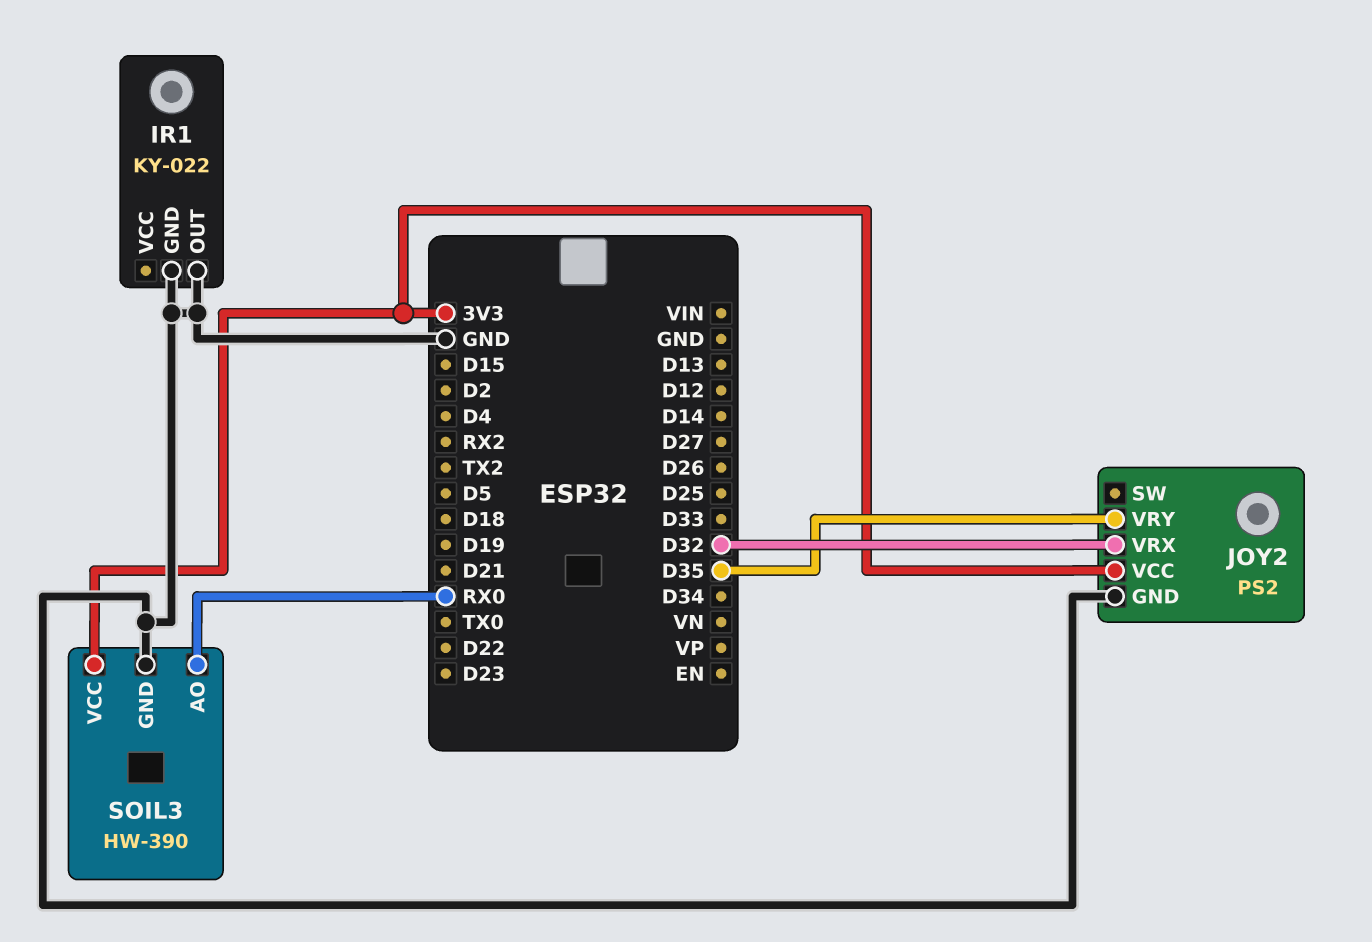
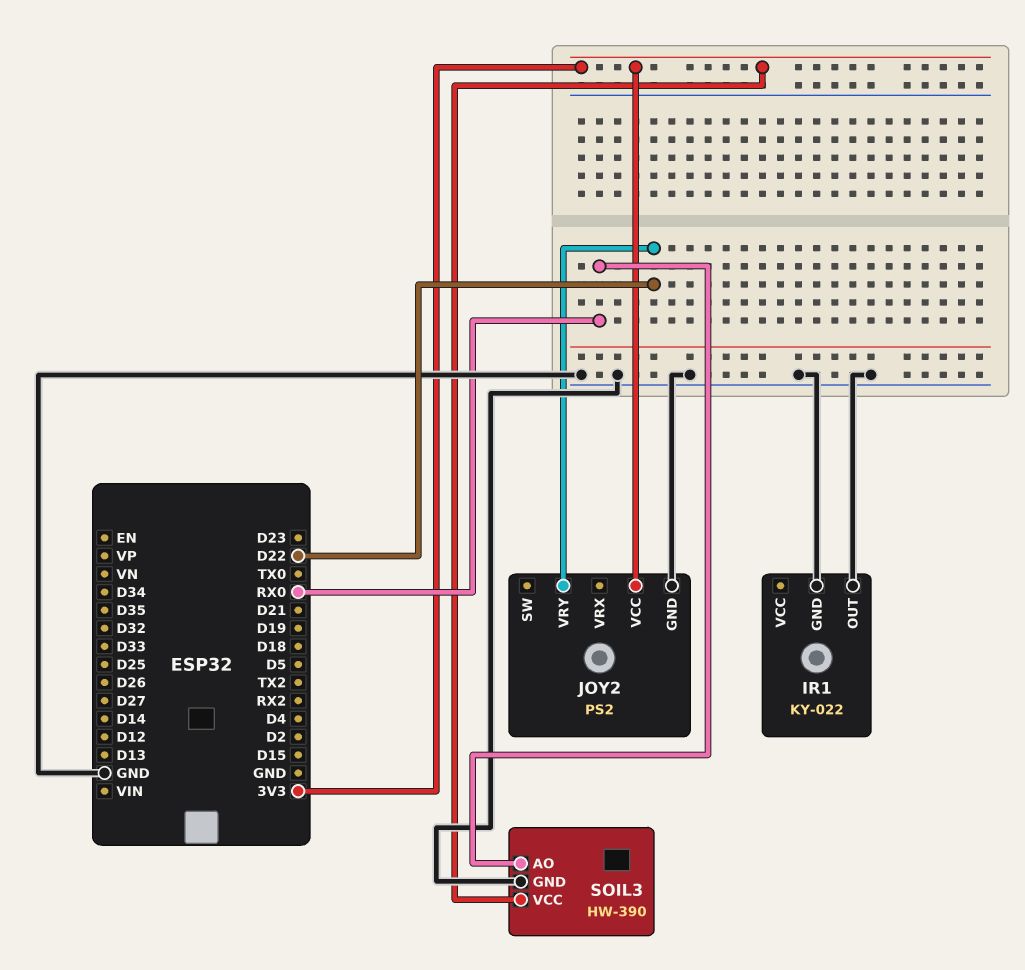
JOY2 pin VRX: D32 -> none
JOY2 pin VRY: D35 -> D22

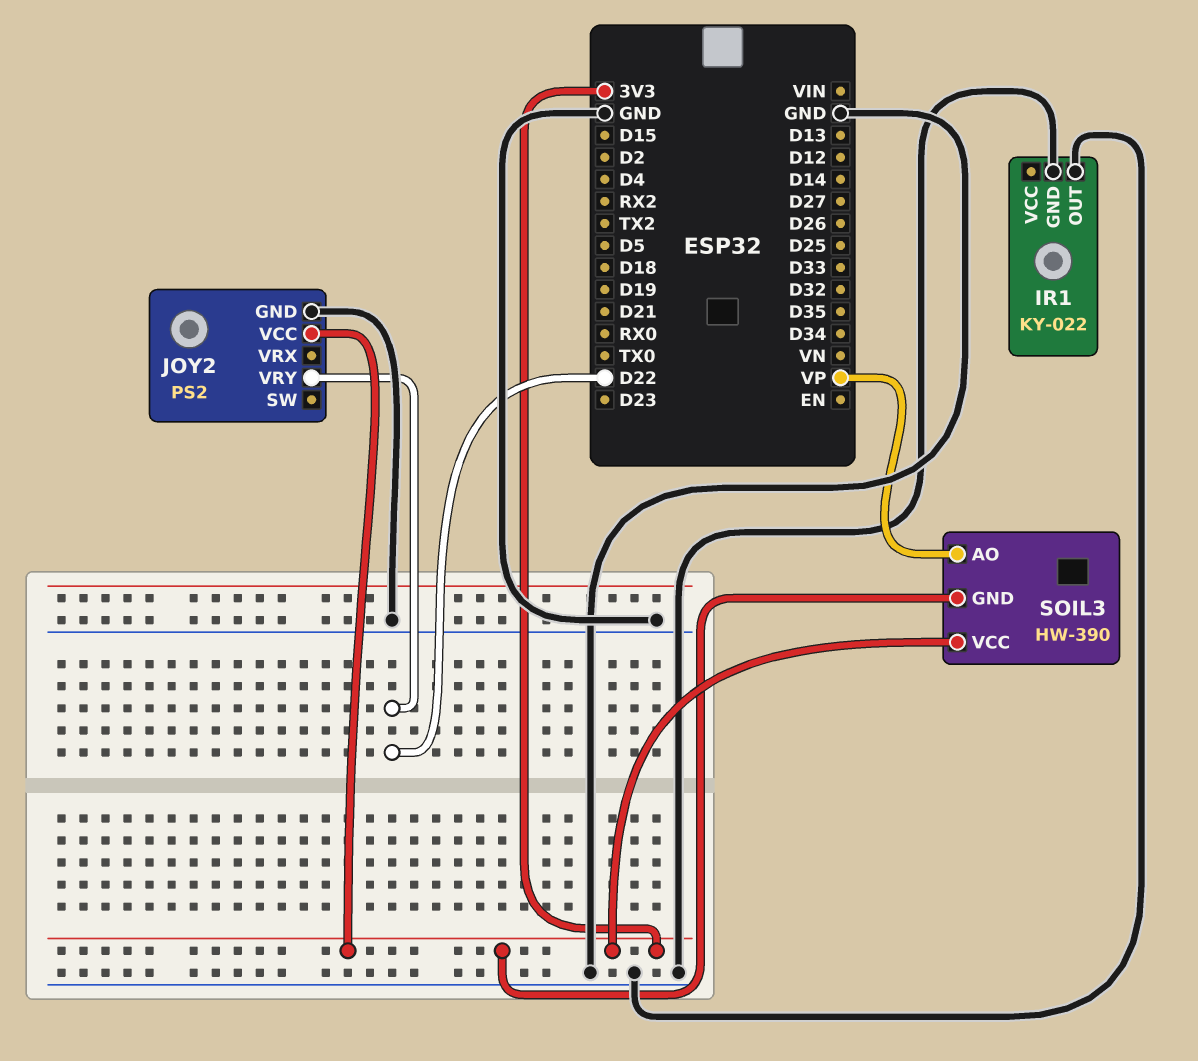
SOIL3 pin AO: RX0 -> VP
SOIL3 pin GND: GND -> 3V3

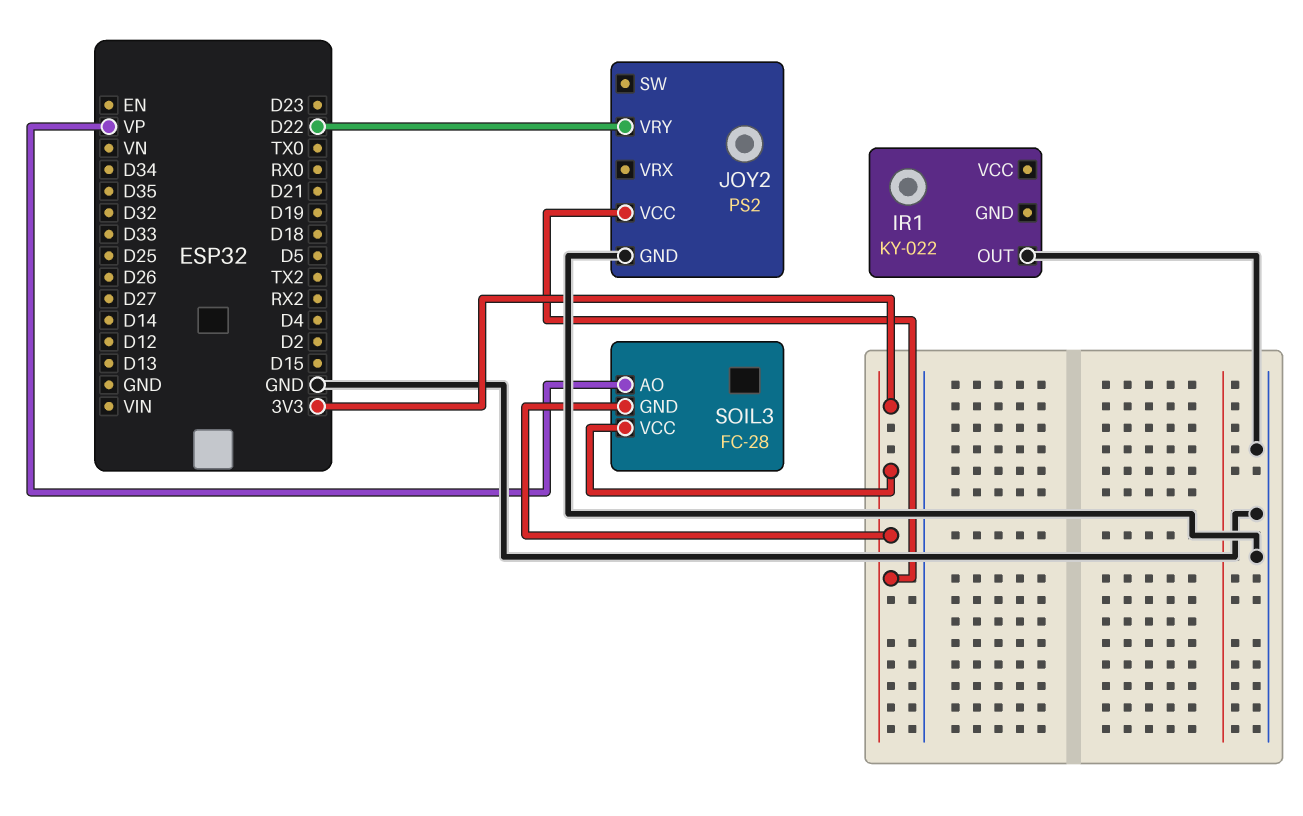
IR1 pin GND: GND -> none
SOIL3: HW-390 -> FC-28

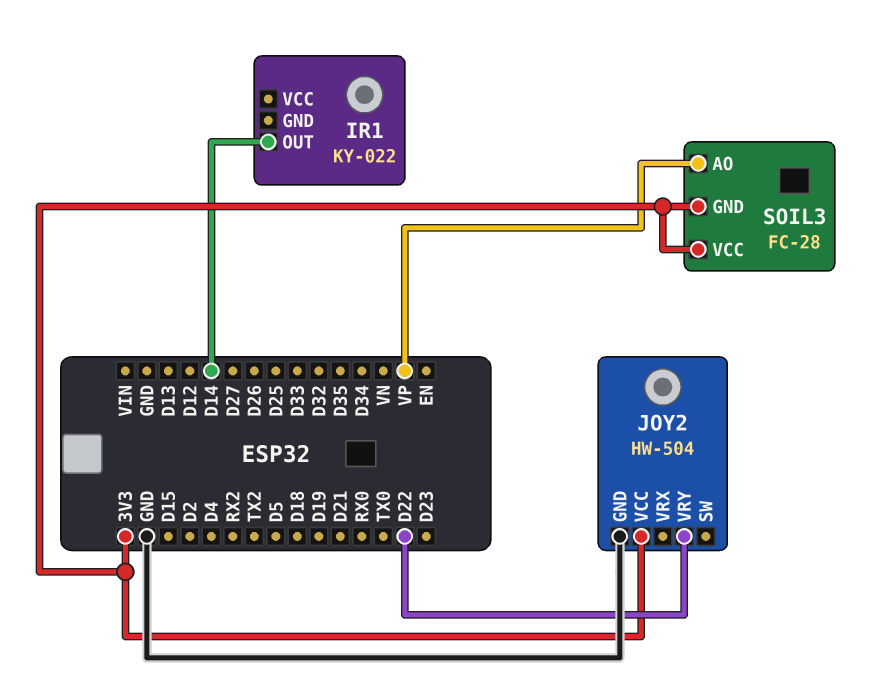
IR1 pin OUT: GND -> D14
JOY2: PS2 -> HW-504

